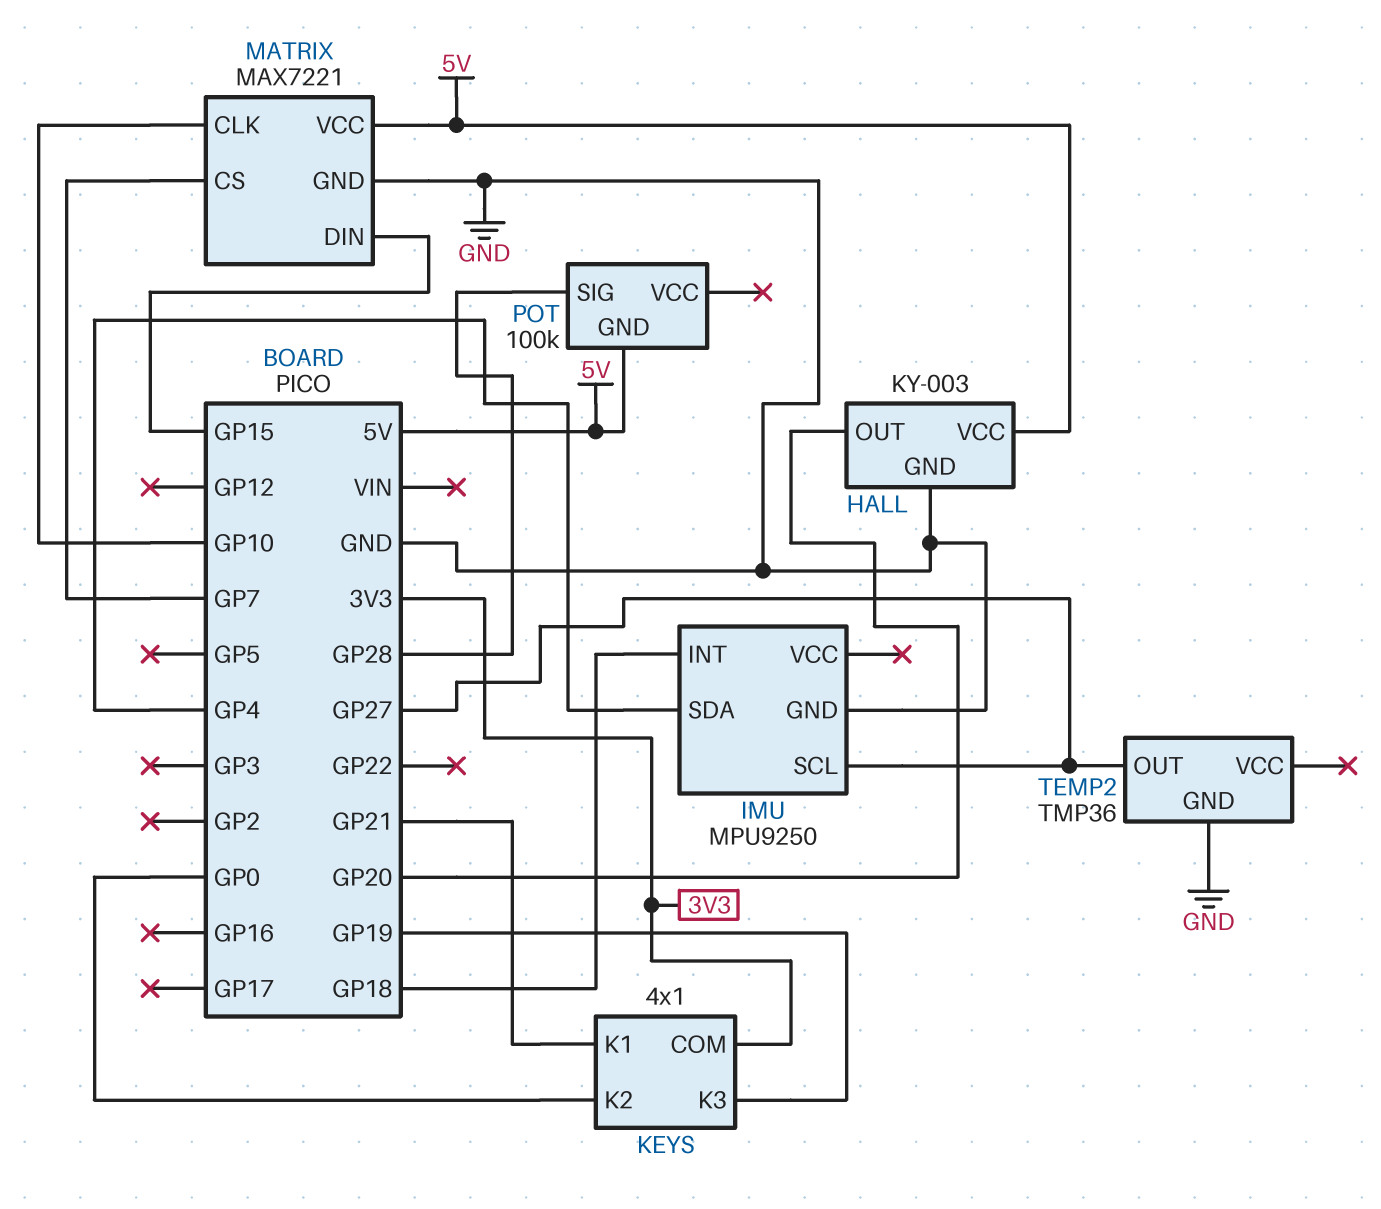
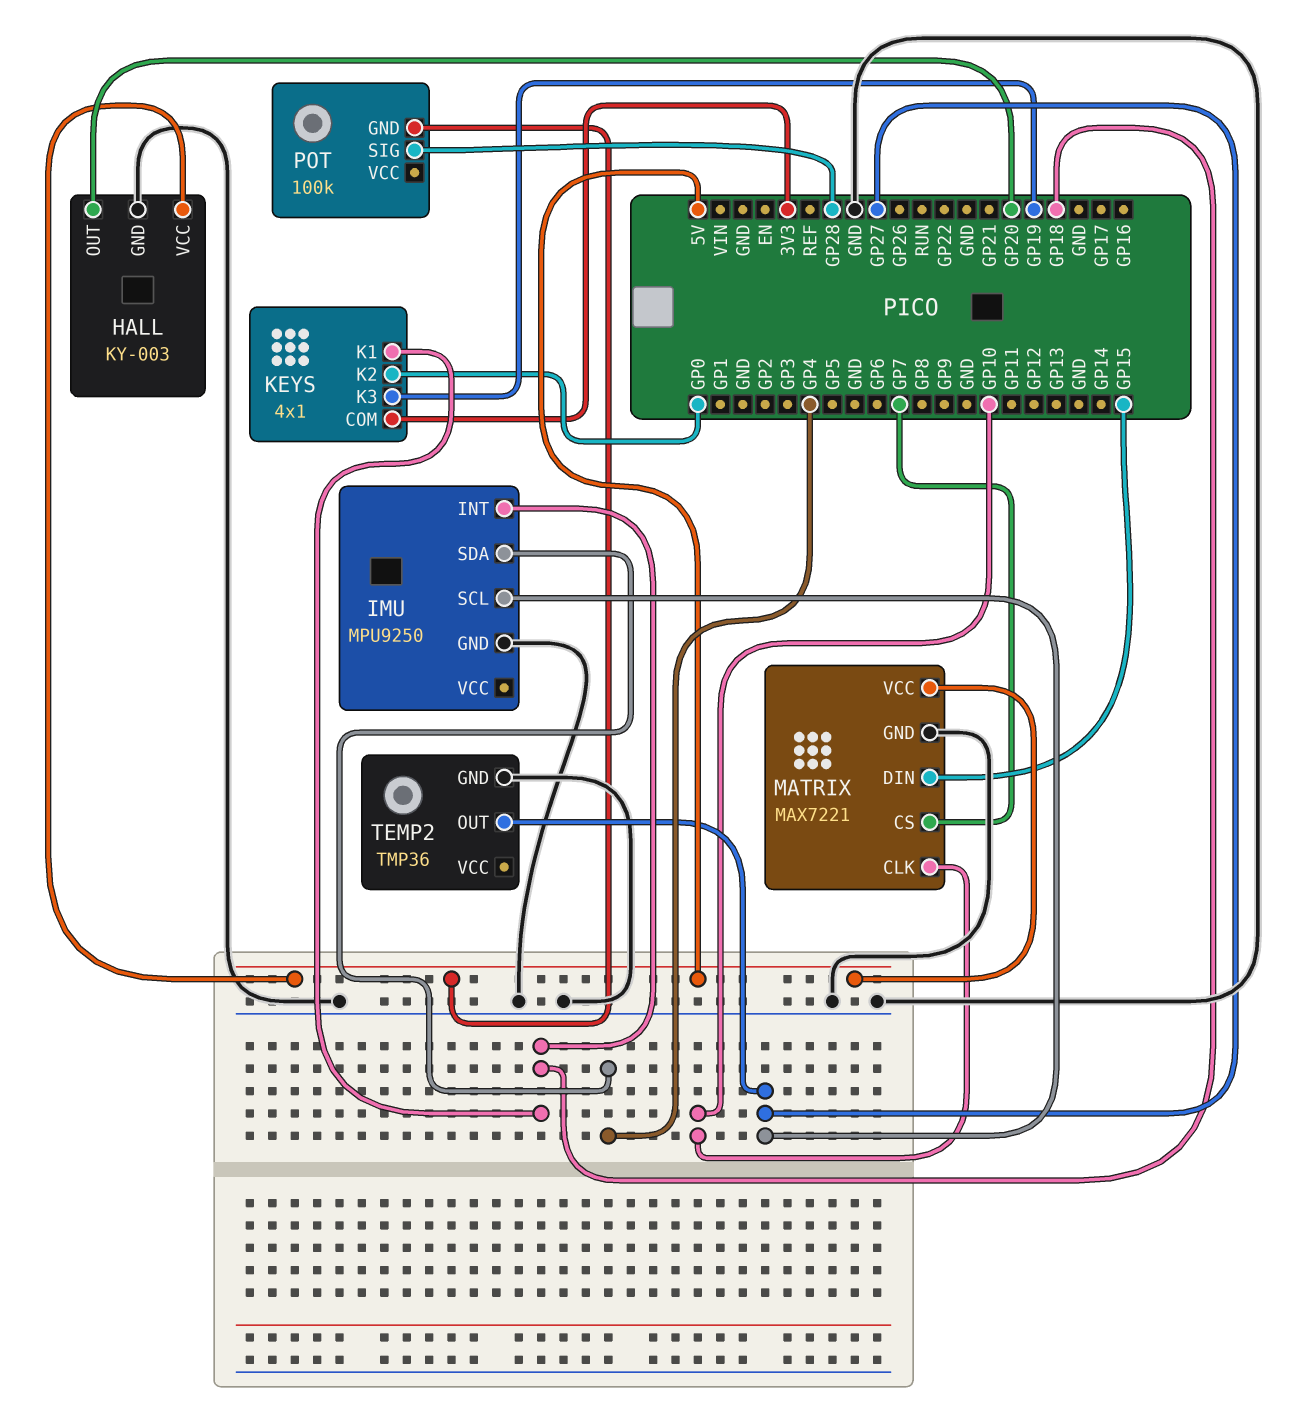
KEYS pin K1: GP21 -> GP18

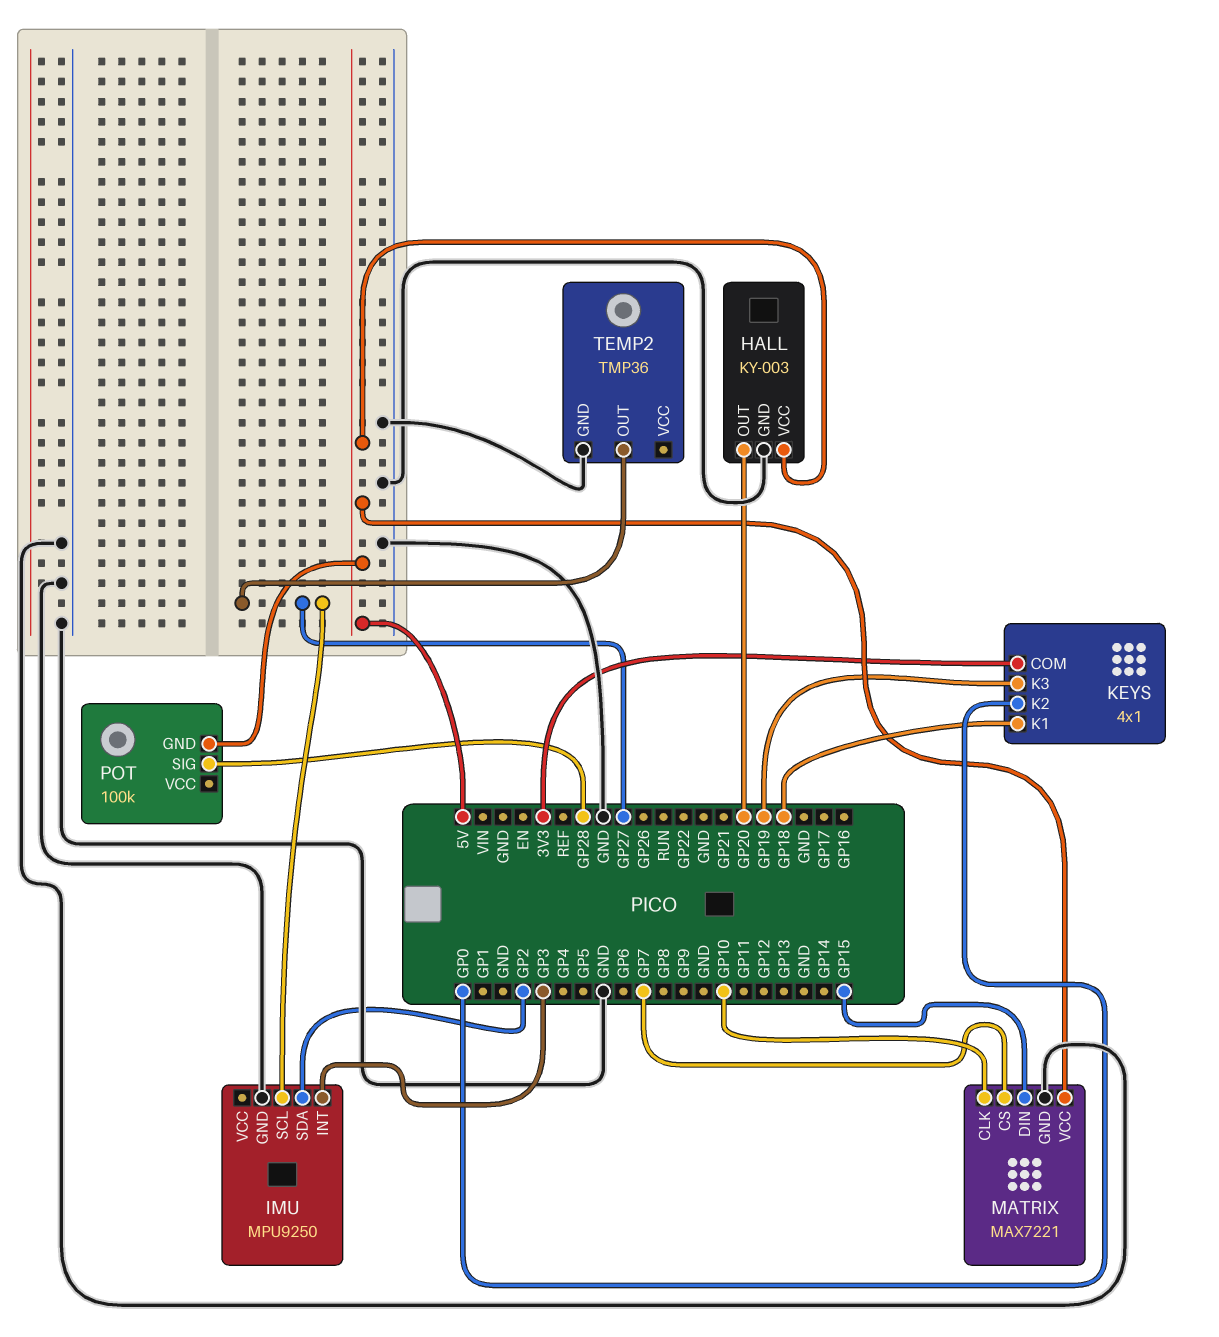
IMU pin INT: GP18 -> GP3
IMU pin SDA: GP4 -> GP2

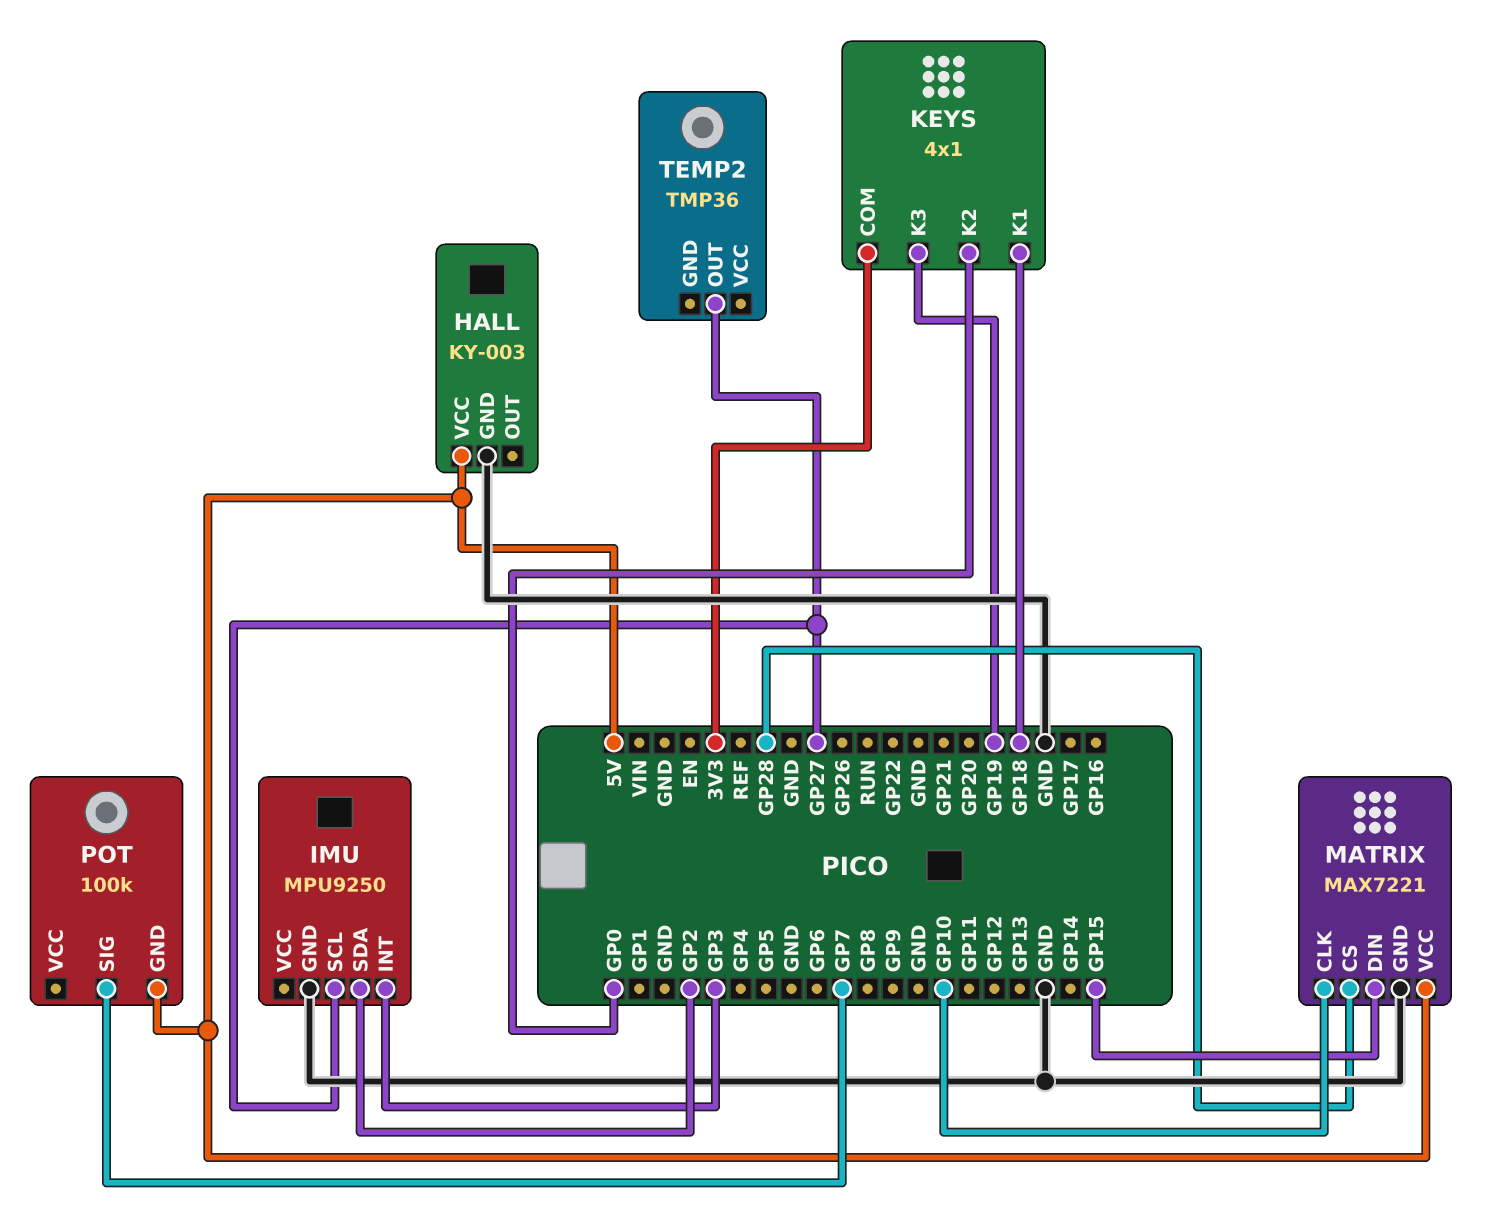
HALL pin OUT: GP20 -> none
MATRIX pin CS: GP7 -> GP28
POT pin SIG: GP28 -> GP7
TEMP2 pin GND: GND -> none

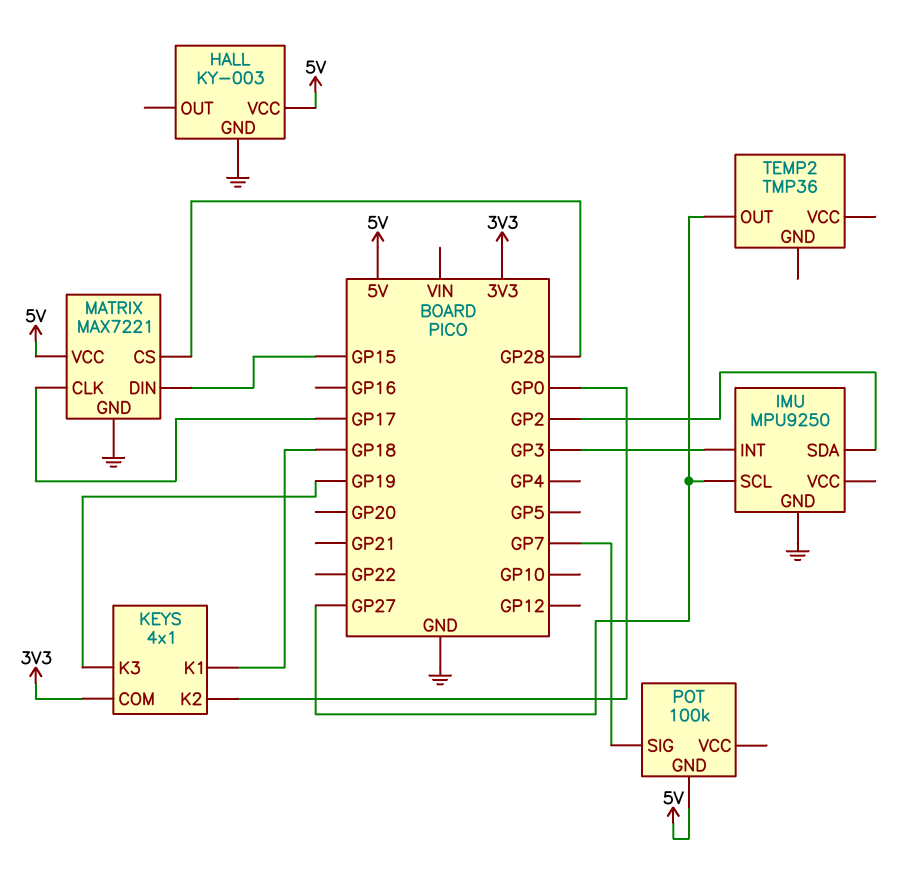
MATRIX pin CLK: GP10 -> GP17

